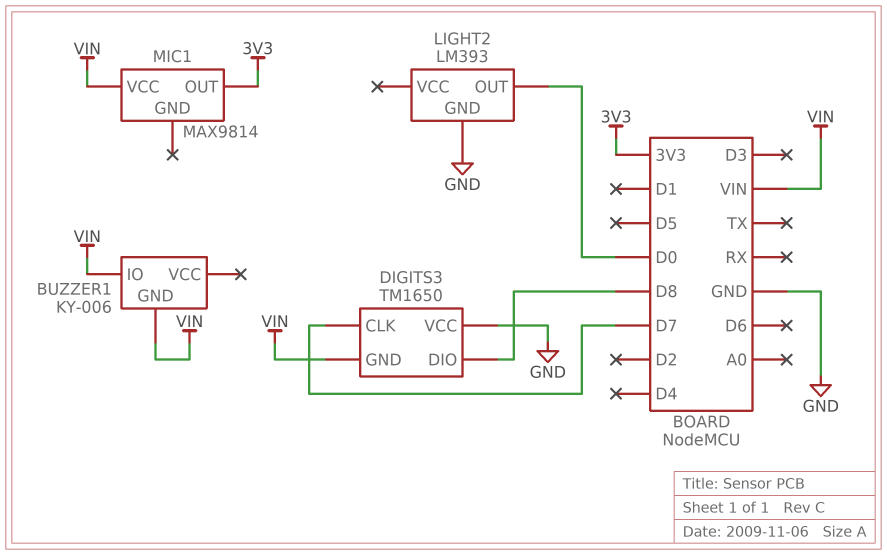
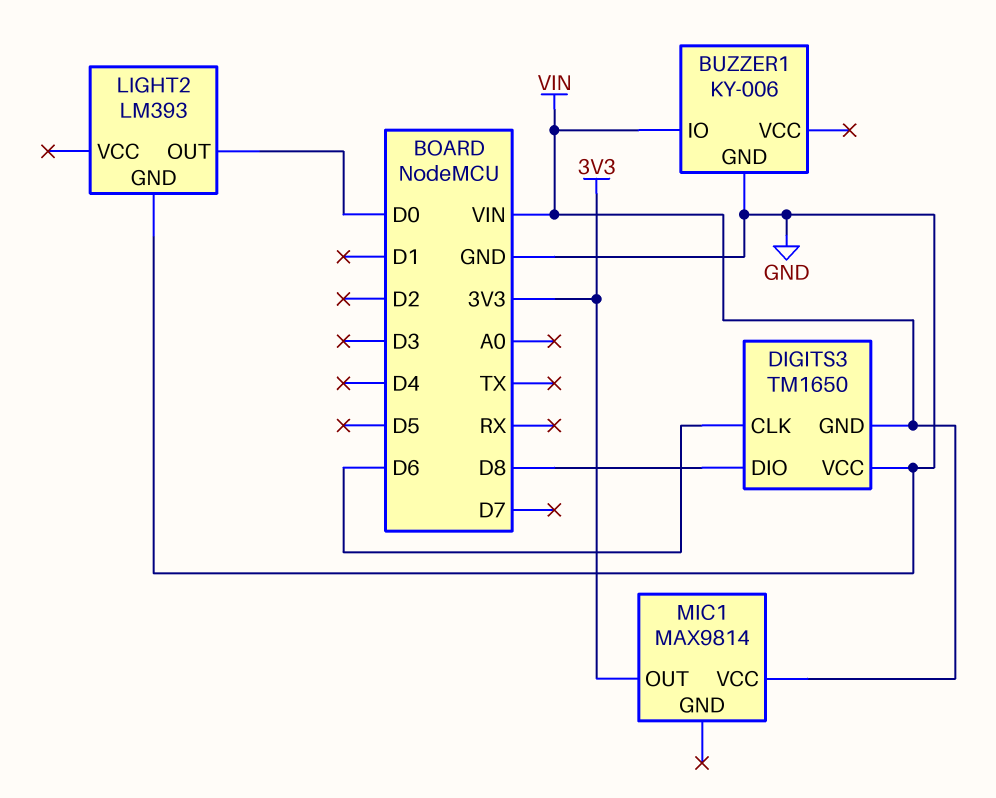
BUZZER1 pin GND: VIN -> GND
DIGITS3 pin CLK: D7 -> D6

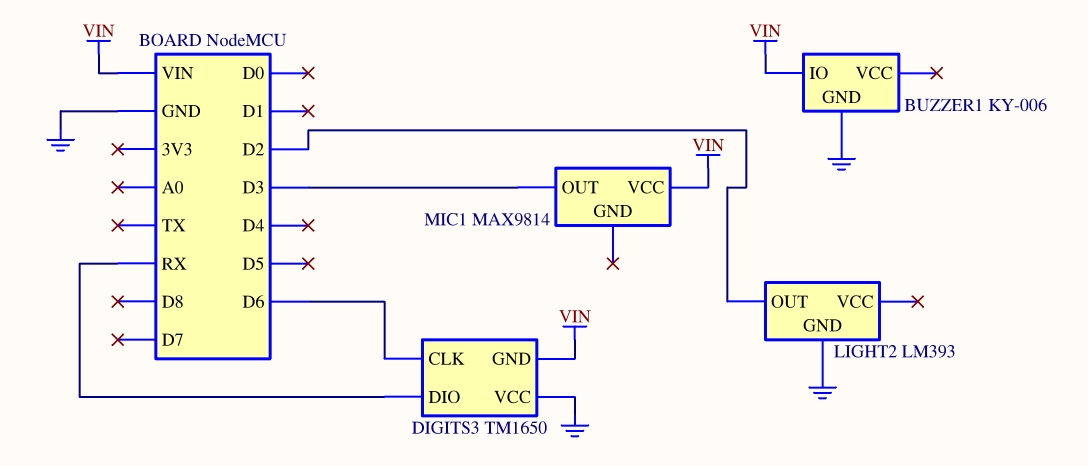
DIGITS3 pin DIO: D8 -> RX
LIGHT2 pin OUT: D0 -> D2
MIC1 pin OUT: 3V3 -> D3

